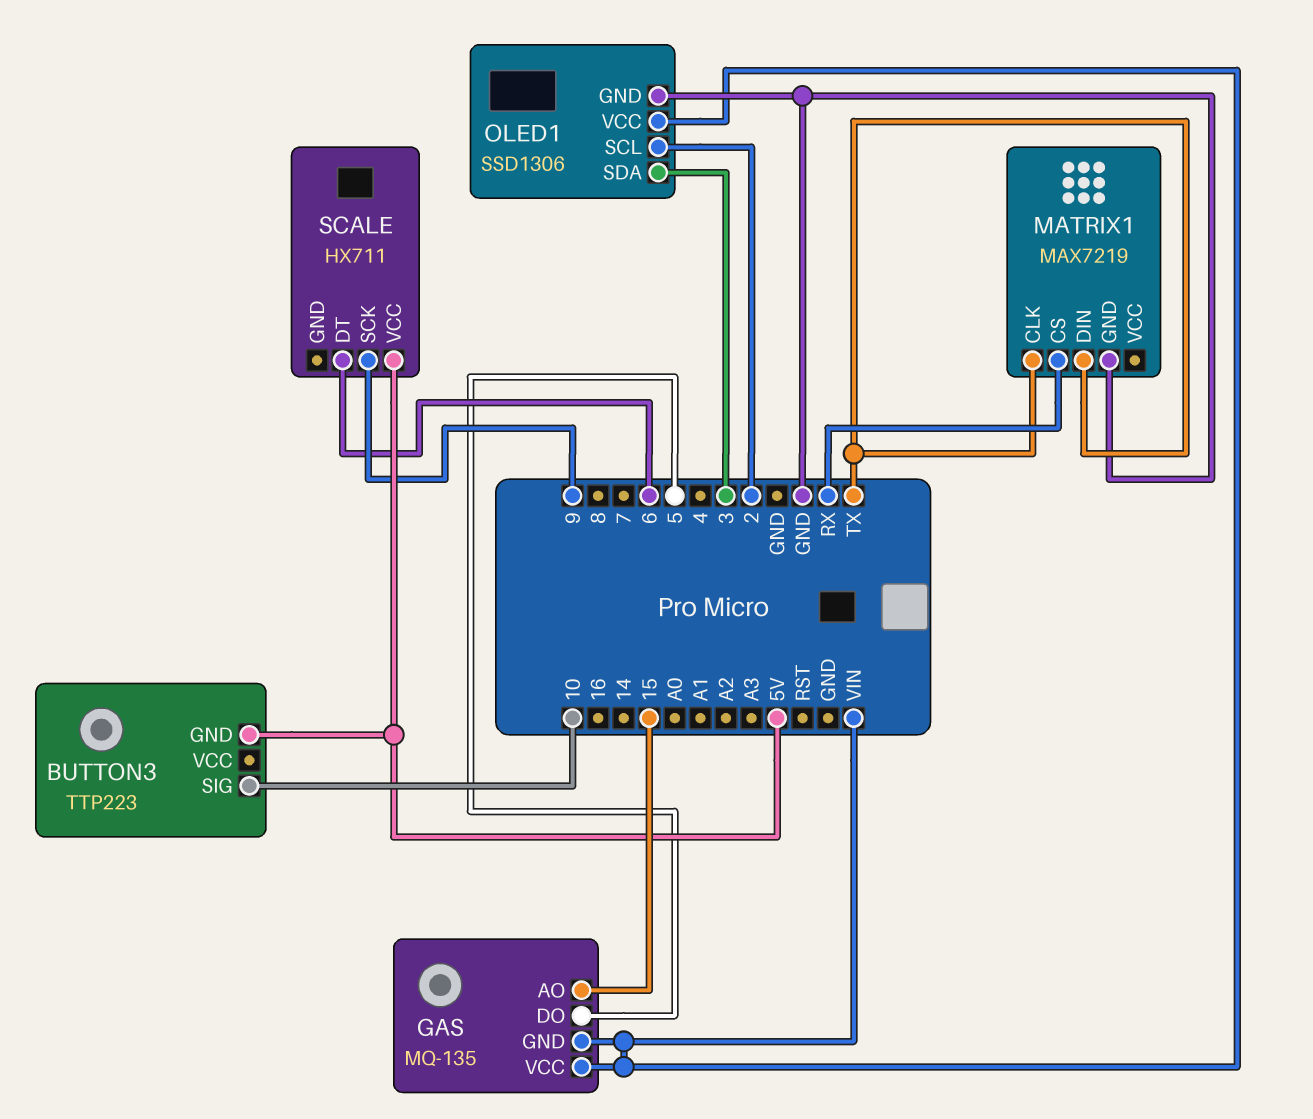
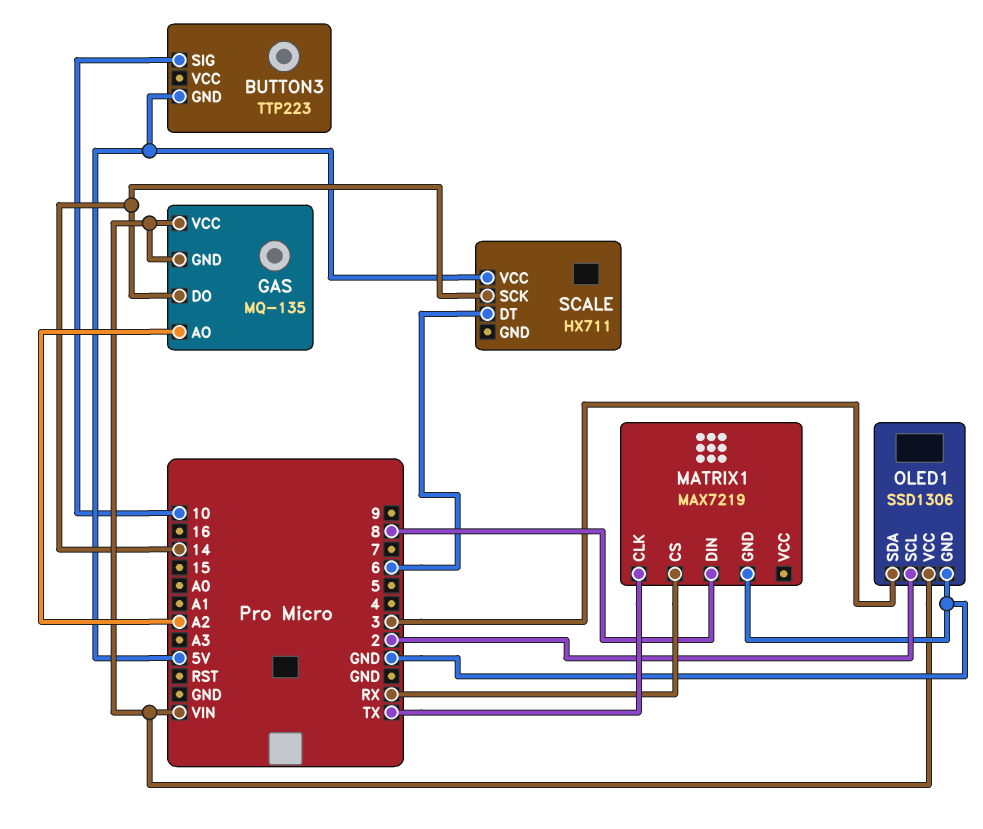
GAS pin AO: 15 -> A2
GAS pin DO: 5 -> 14
MATRIX1 pin DIN: TX -> 8
SCALE pin SCK: 9 -> 14

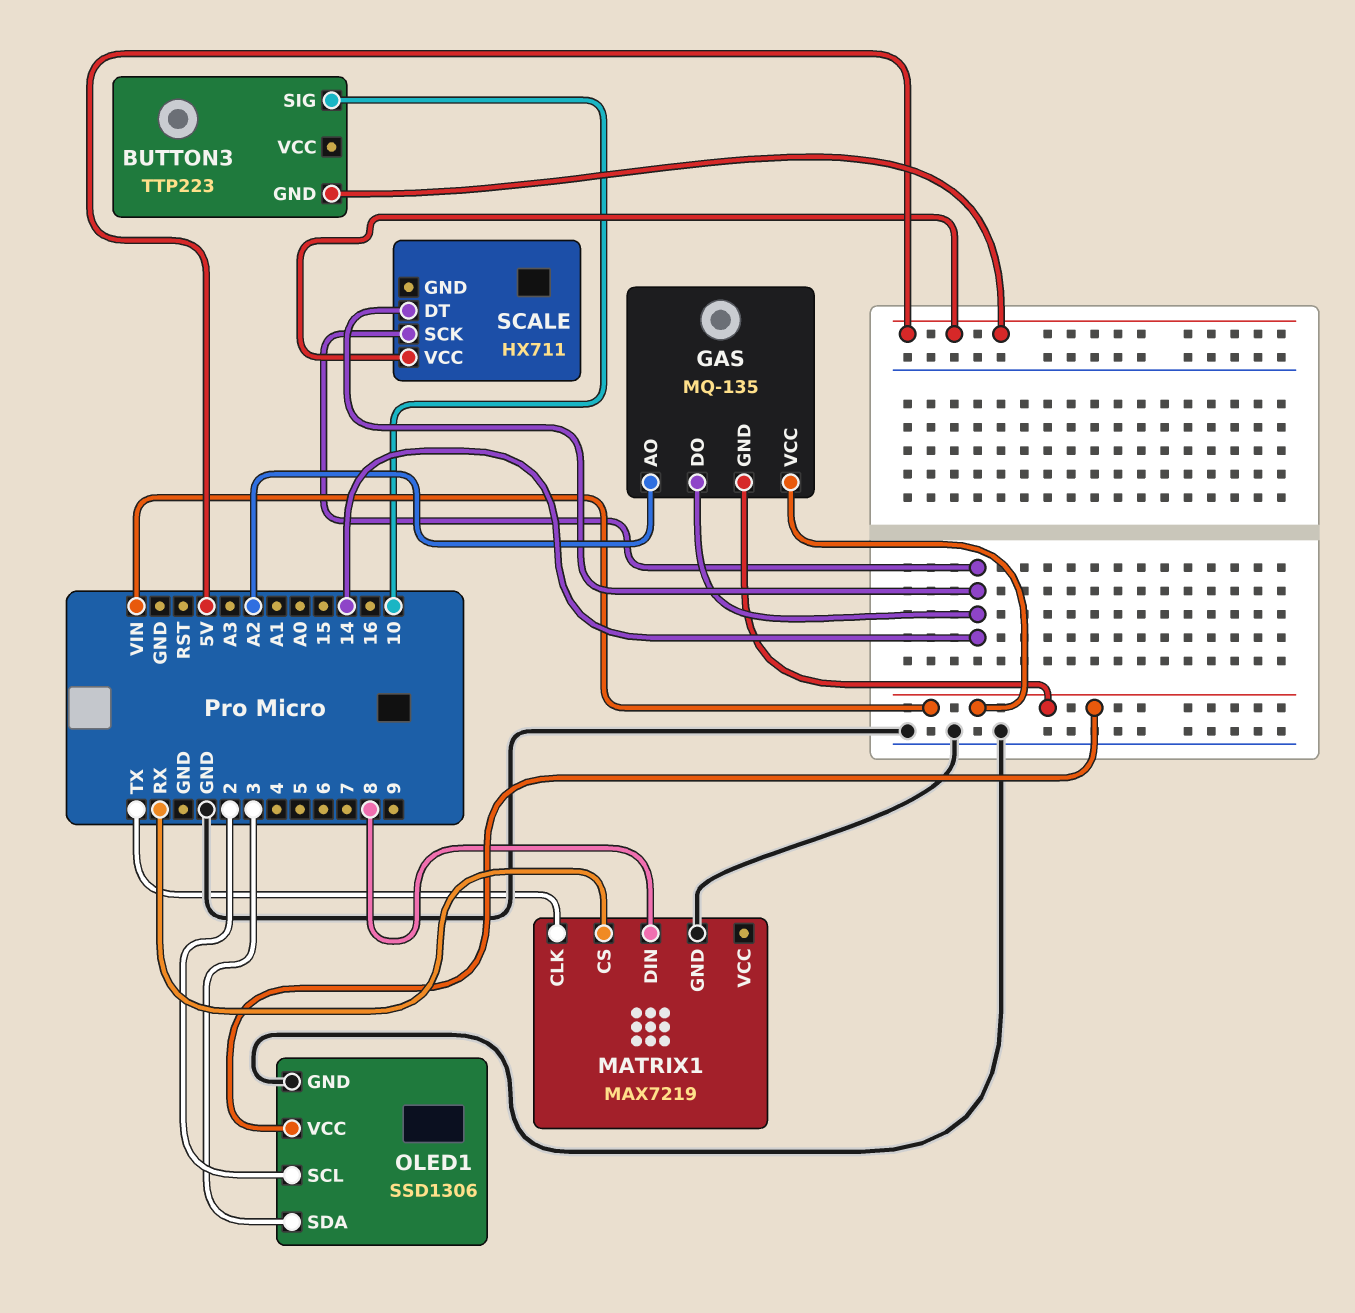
SCALE pin DT: 6 -> 14

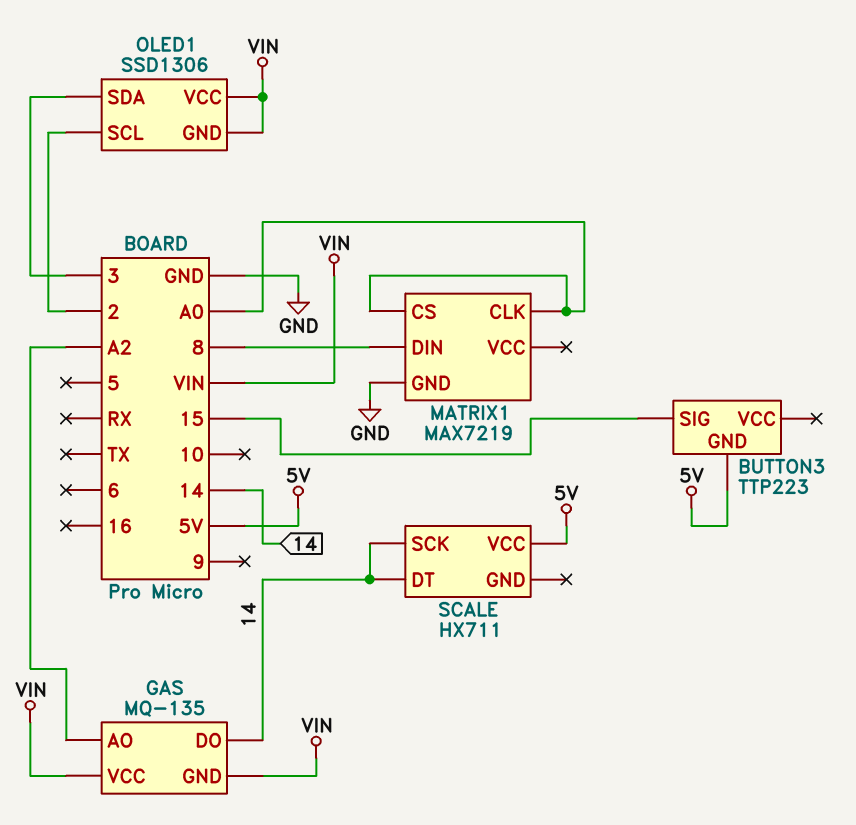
BUTTON3 pin SIG: 10 -> 15
MATRIX1 pin CLK: TX -> A0
MATRIX1 pin CS: RX -> A0
OLED1 pin GND: GND -> VIN

